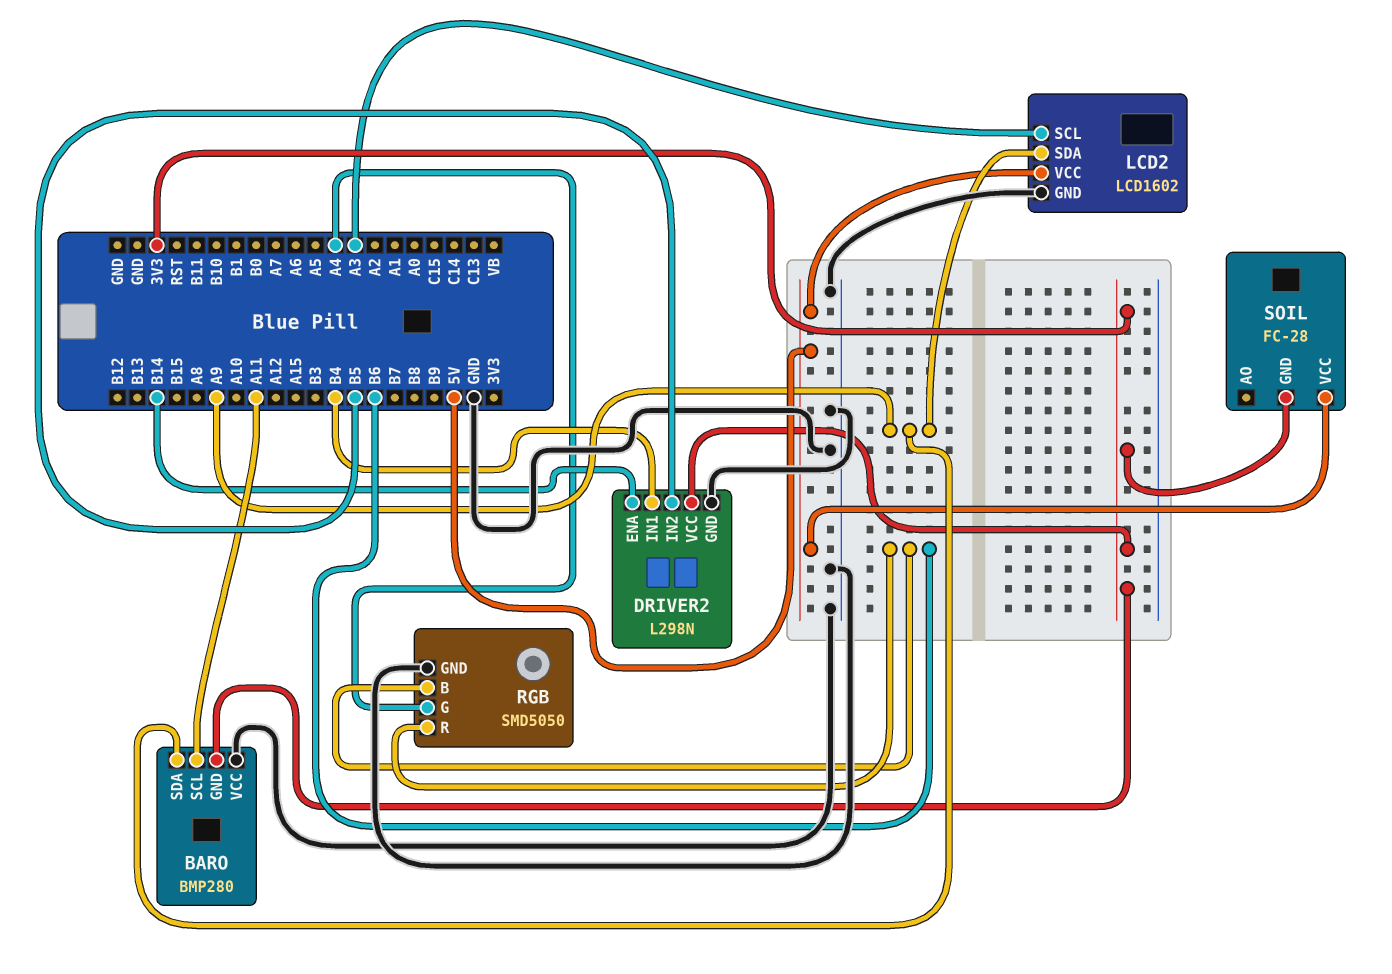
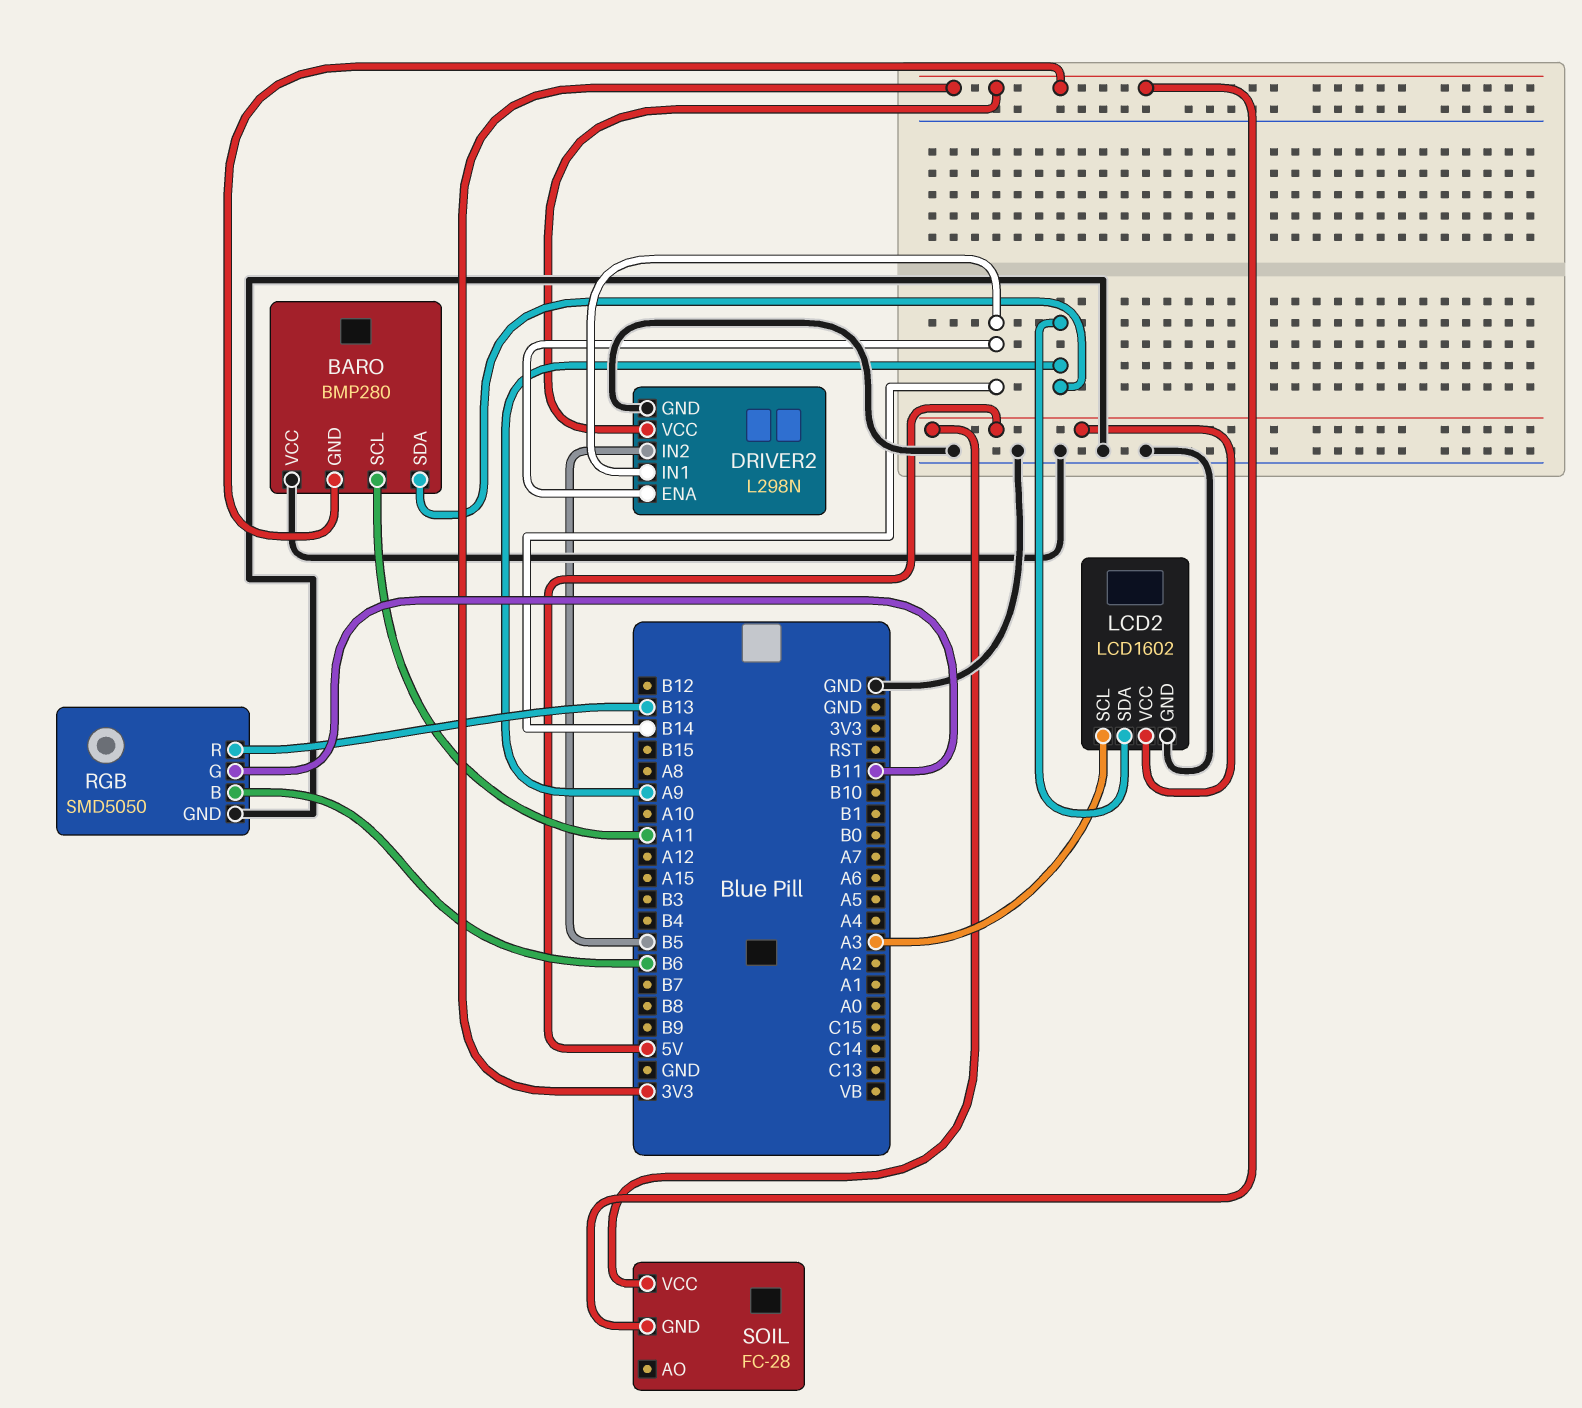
DRIVER2 pin IN1: B4 -> B14
RGB pin G: A4 -> B11
RGB pin R: B6 -> B13

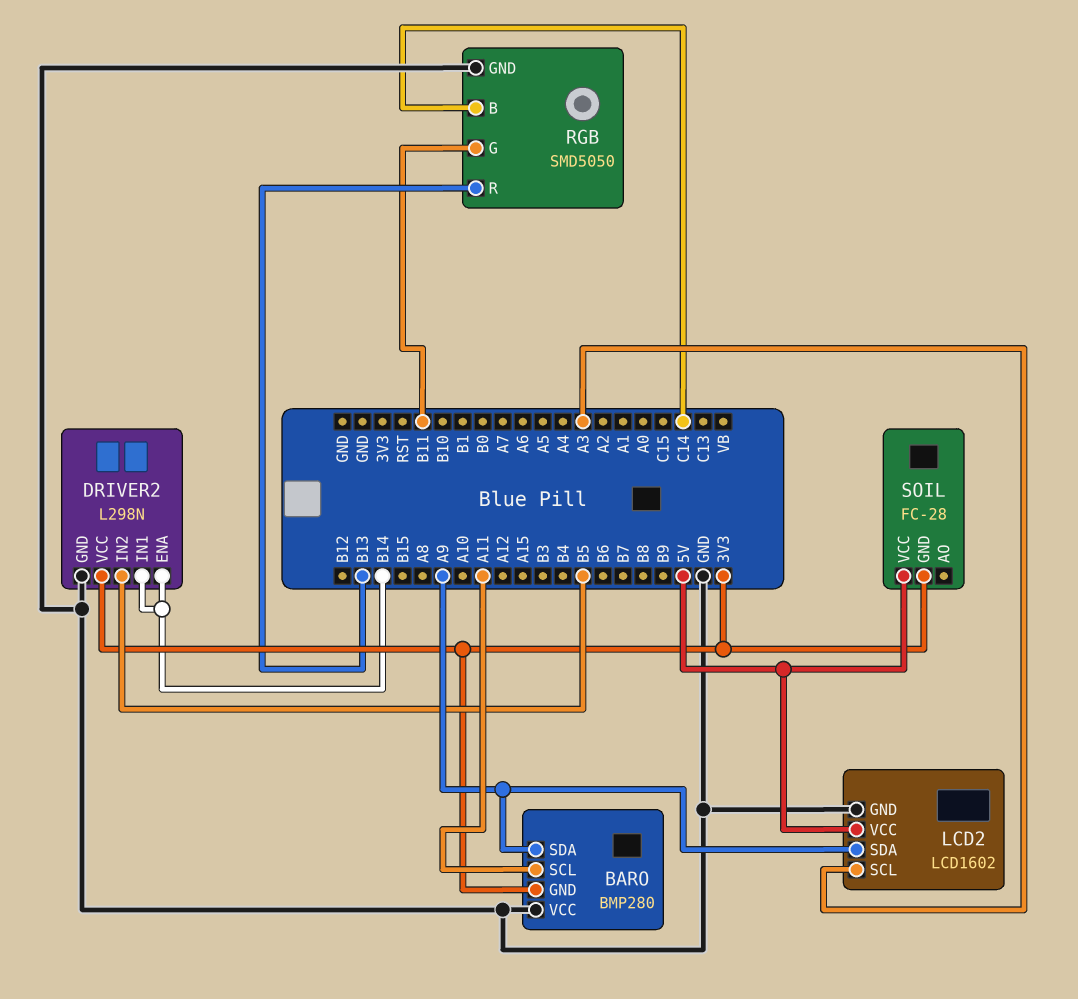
RGB pin B: B6 -> C14

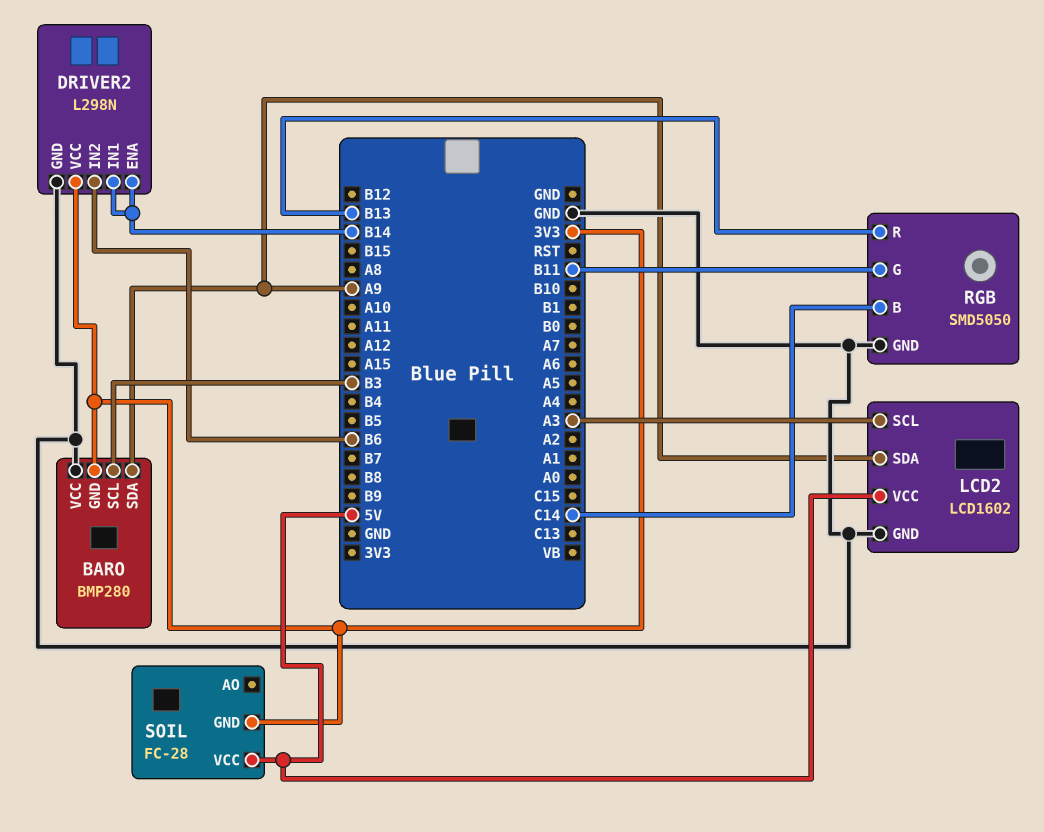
BARO pin SCL: A11 -> B3
DRIVER2 pin IN2: B5 -> B6

